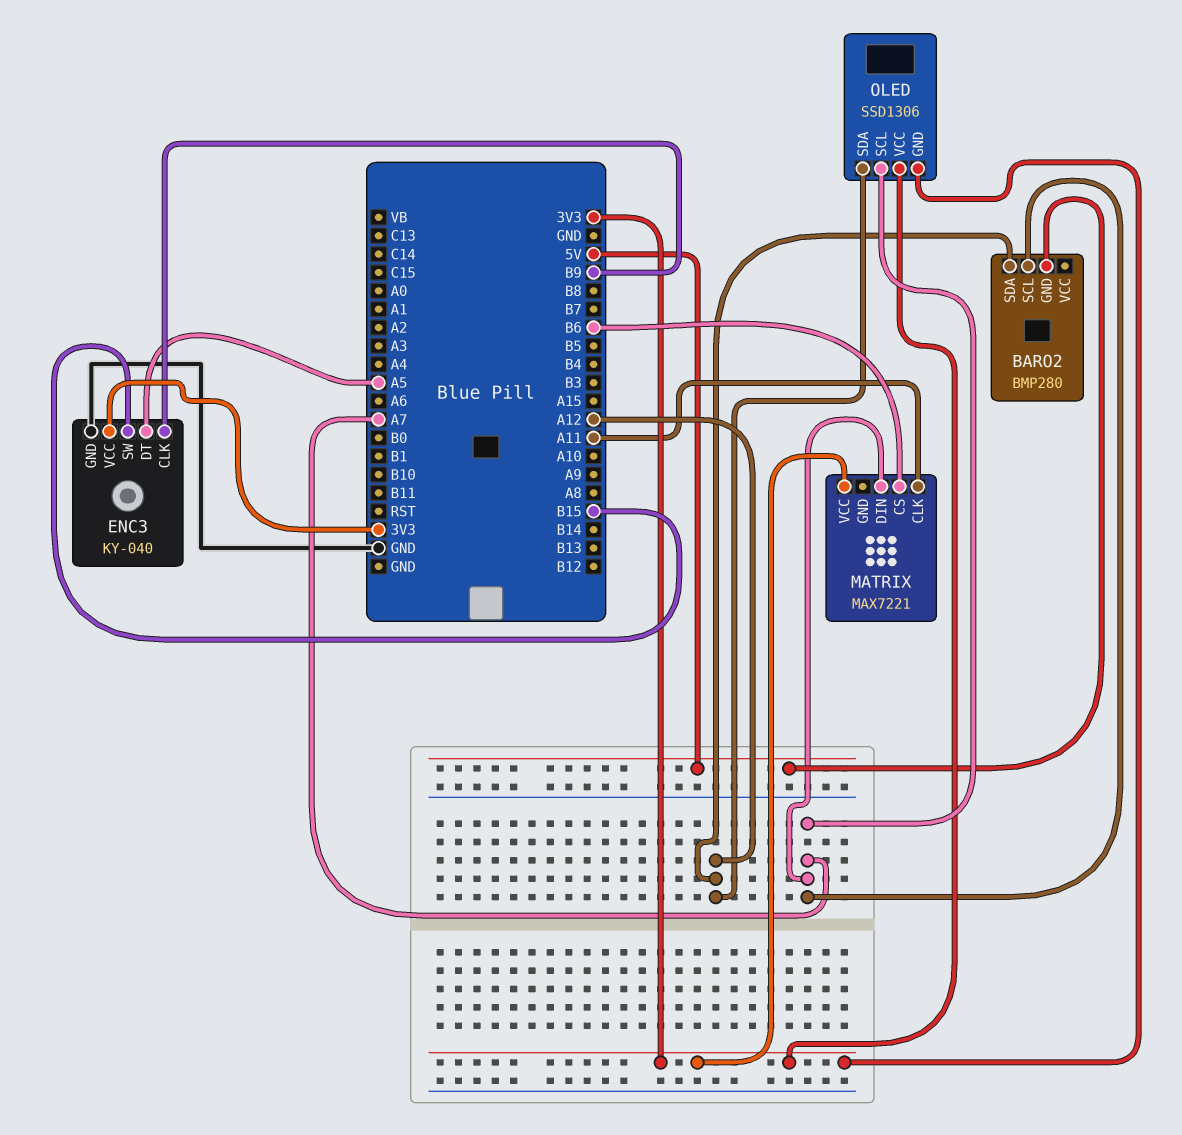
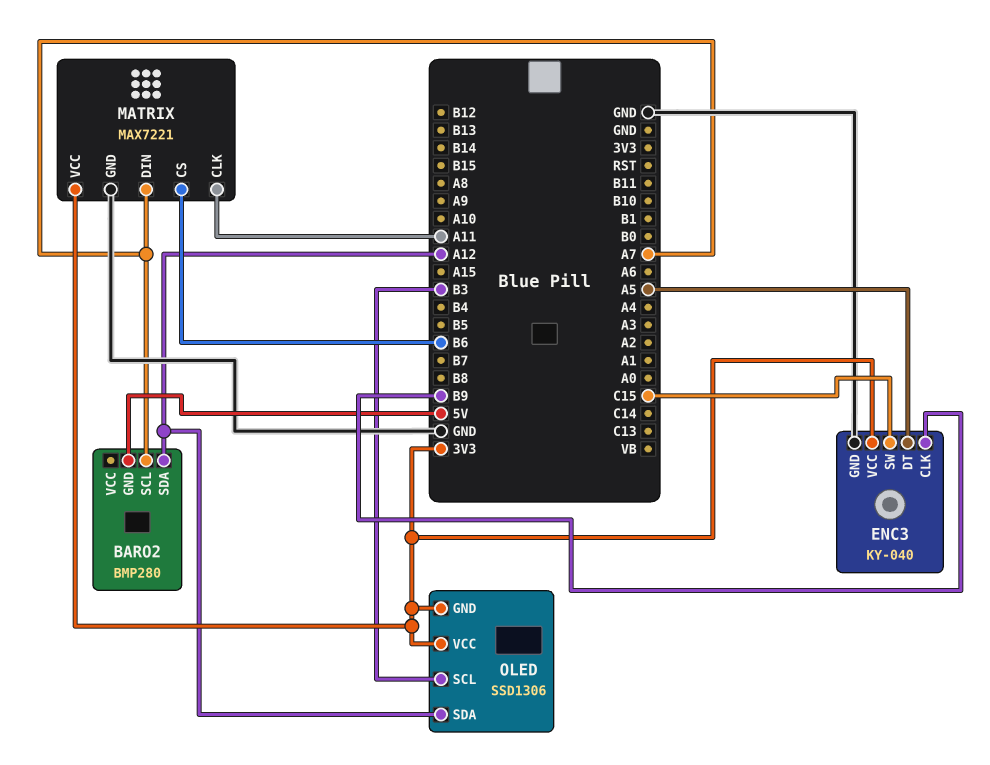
ENC3 pin SW: B15 -> C15
MATRIX pin GND: none -> GND
OLED pin SCL: A7 -> B3

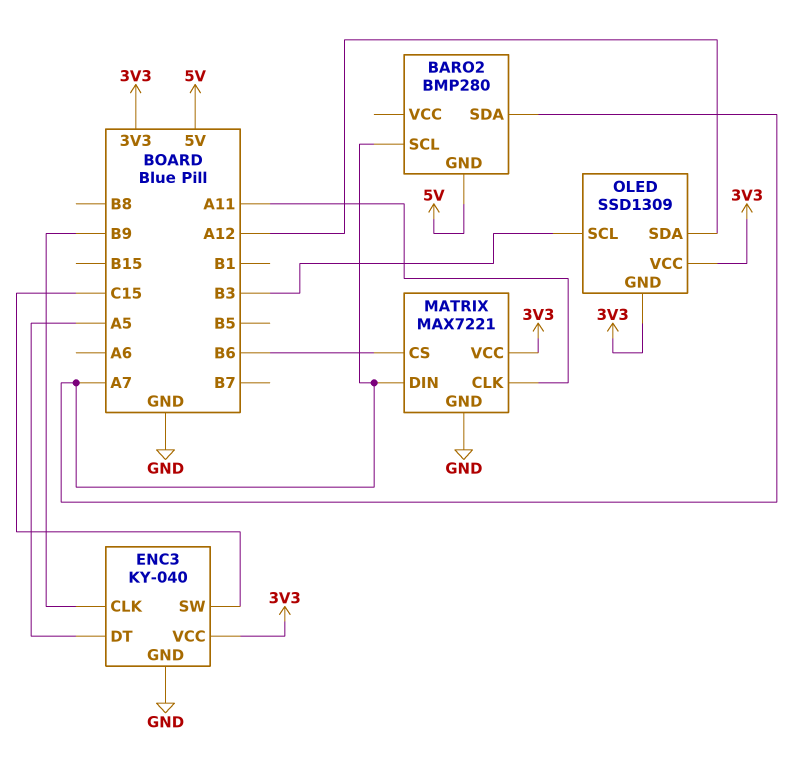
BARO2 pin SDA: A12 -> A7
OLED: SSD1306 -> SSD1309

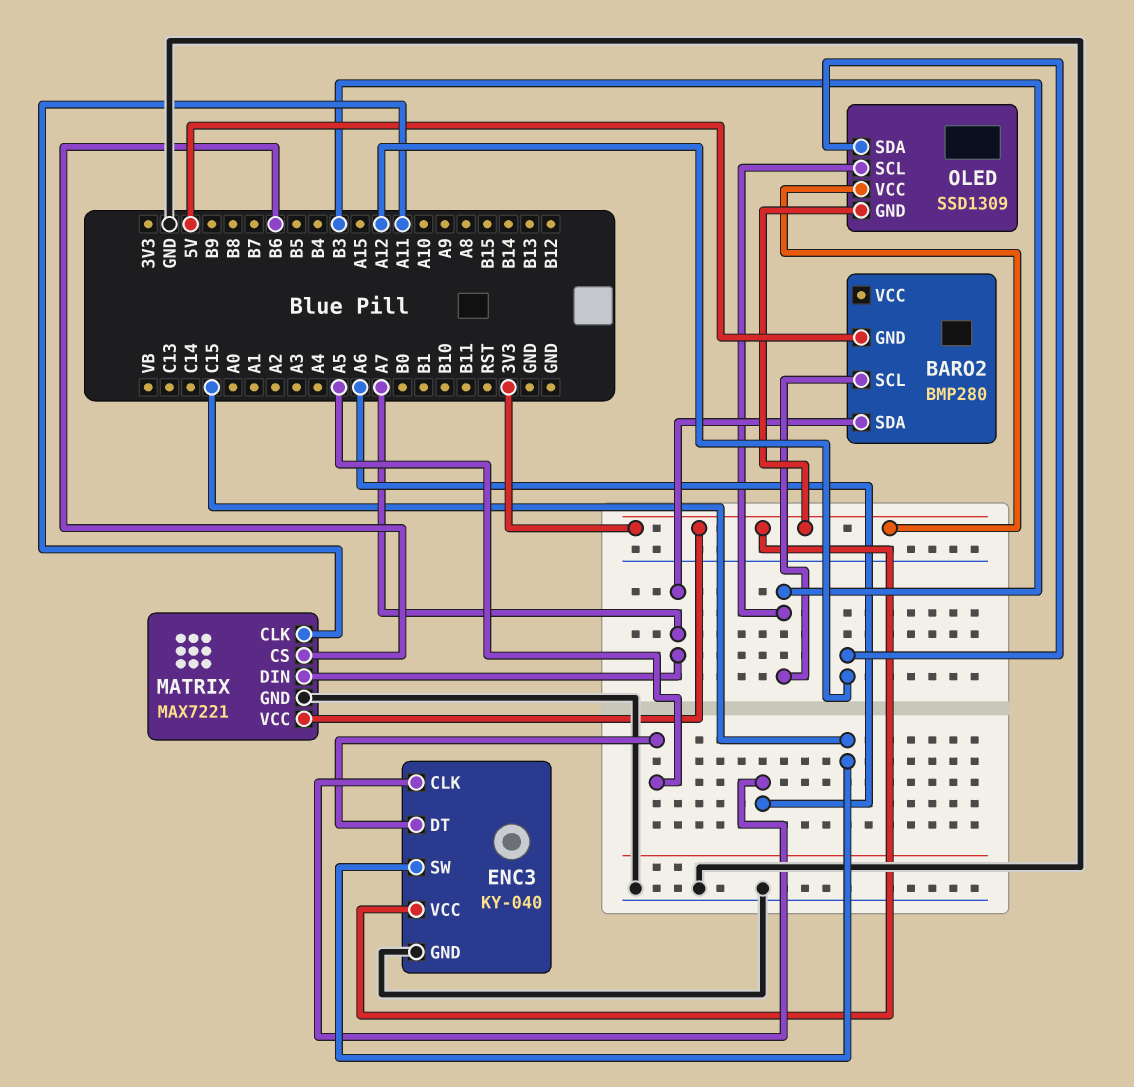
BARO2 pin SCL: A7 -> B3
ENC3 pin CLK: B9 -> A6

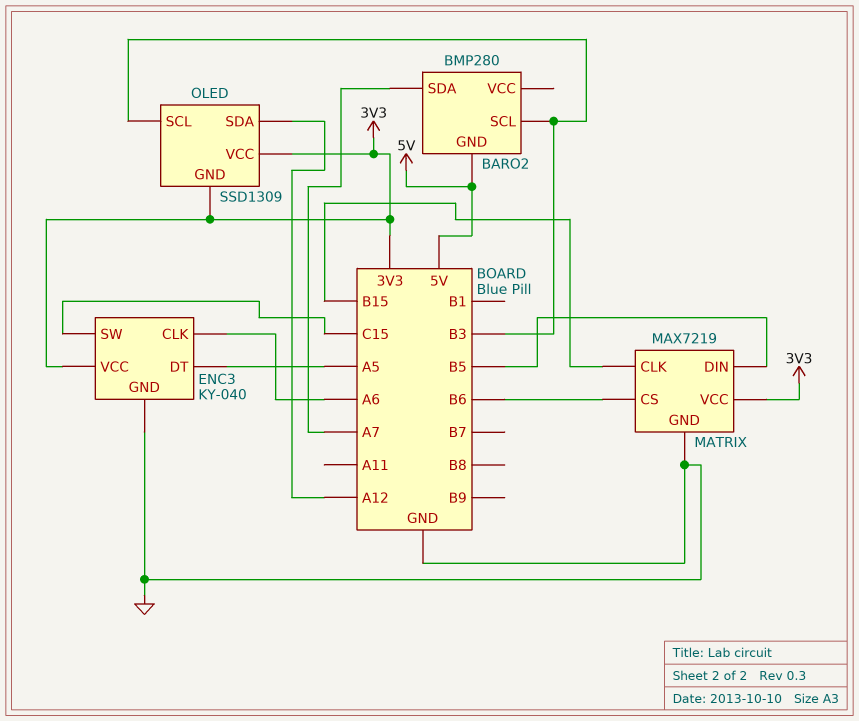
MATRIX: MAX7221 -> MAX7219
MATRIX pin CLK: A11 -> B15
MATRIX pin DIN: A7 -> B5

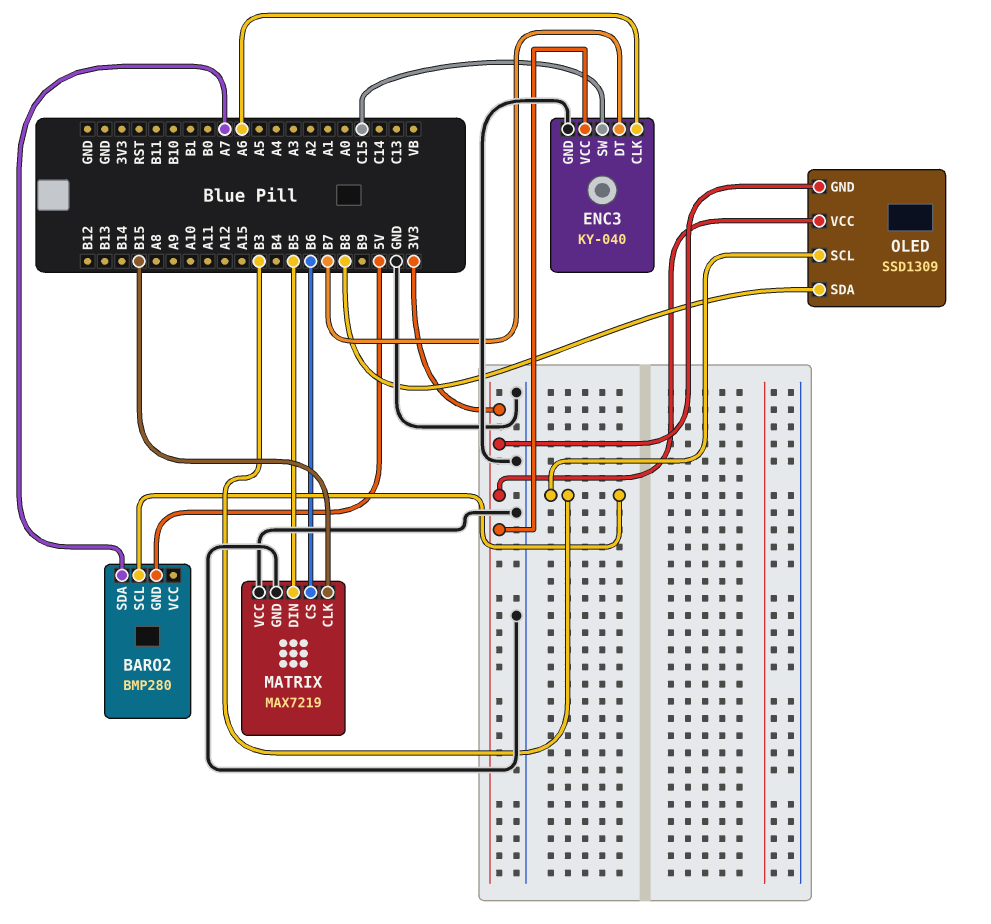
ENC3 pin DT: A5 -> B7
MATRIX pin VCC: 3V3 -> GND
OLED pin SDA: A12 -> B8

